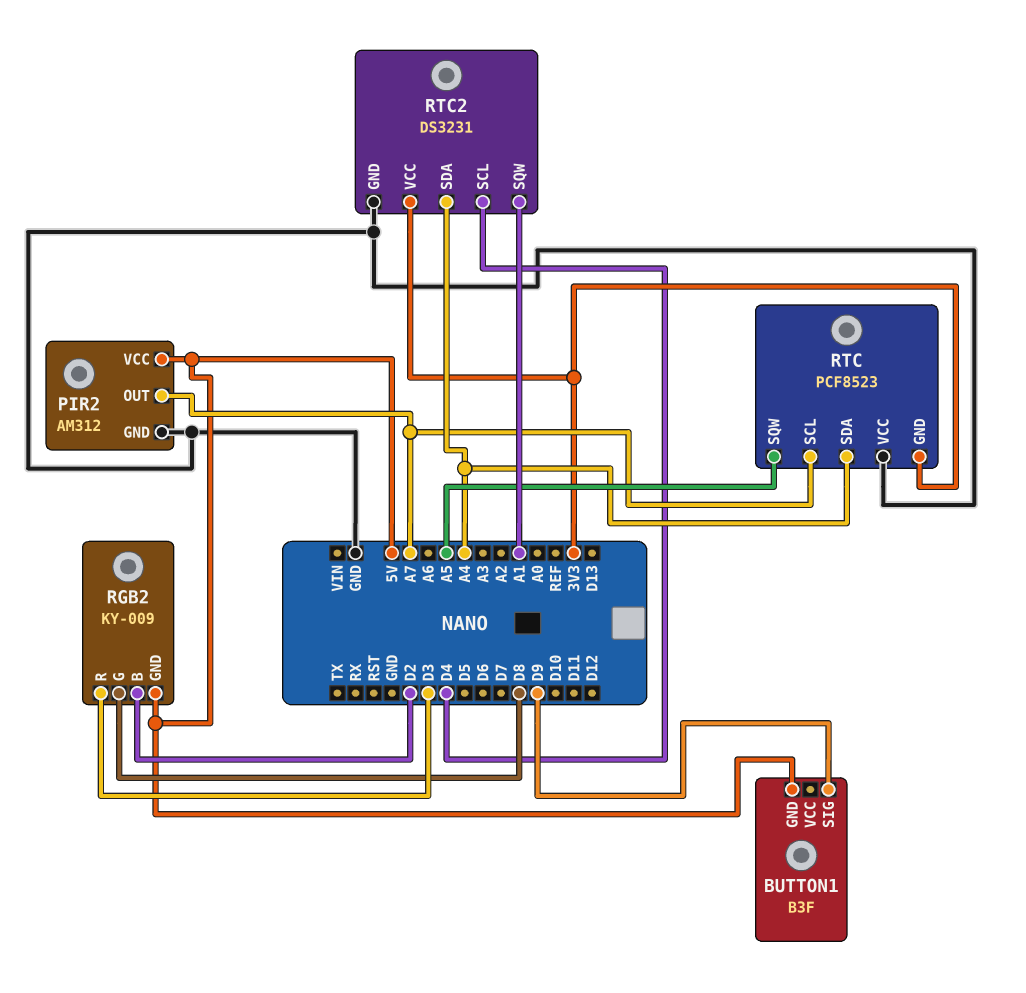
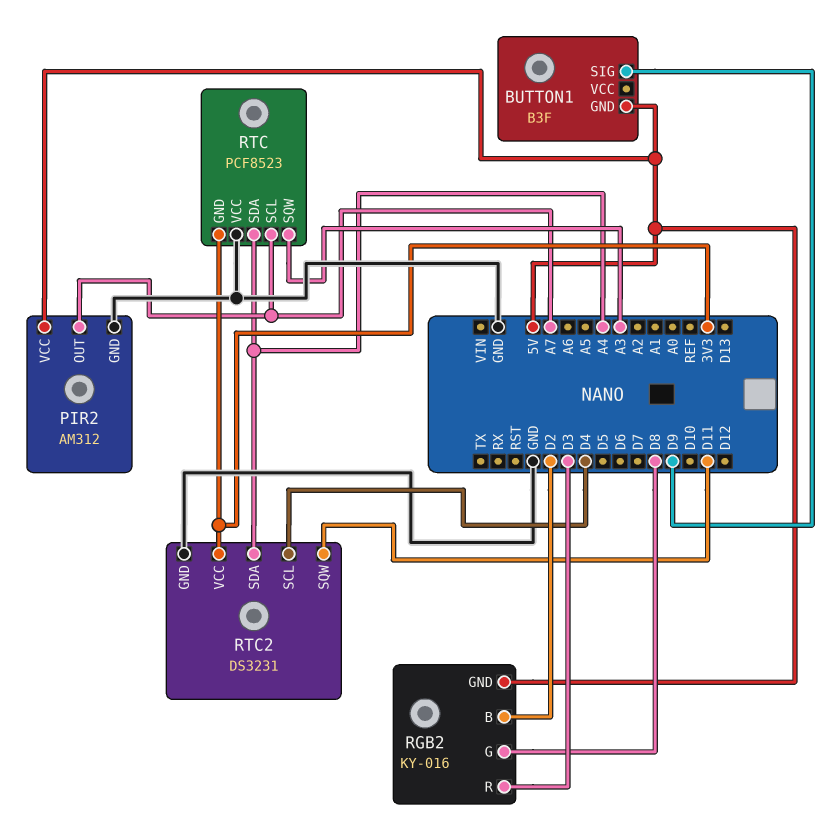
RGB2: KY-009 -> KY-016
RTC pin SQW: A5 -> A3
RTC2 pin SQW: A1 -> D11

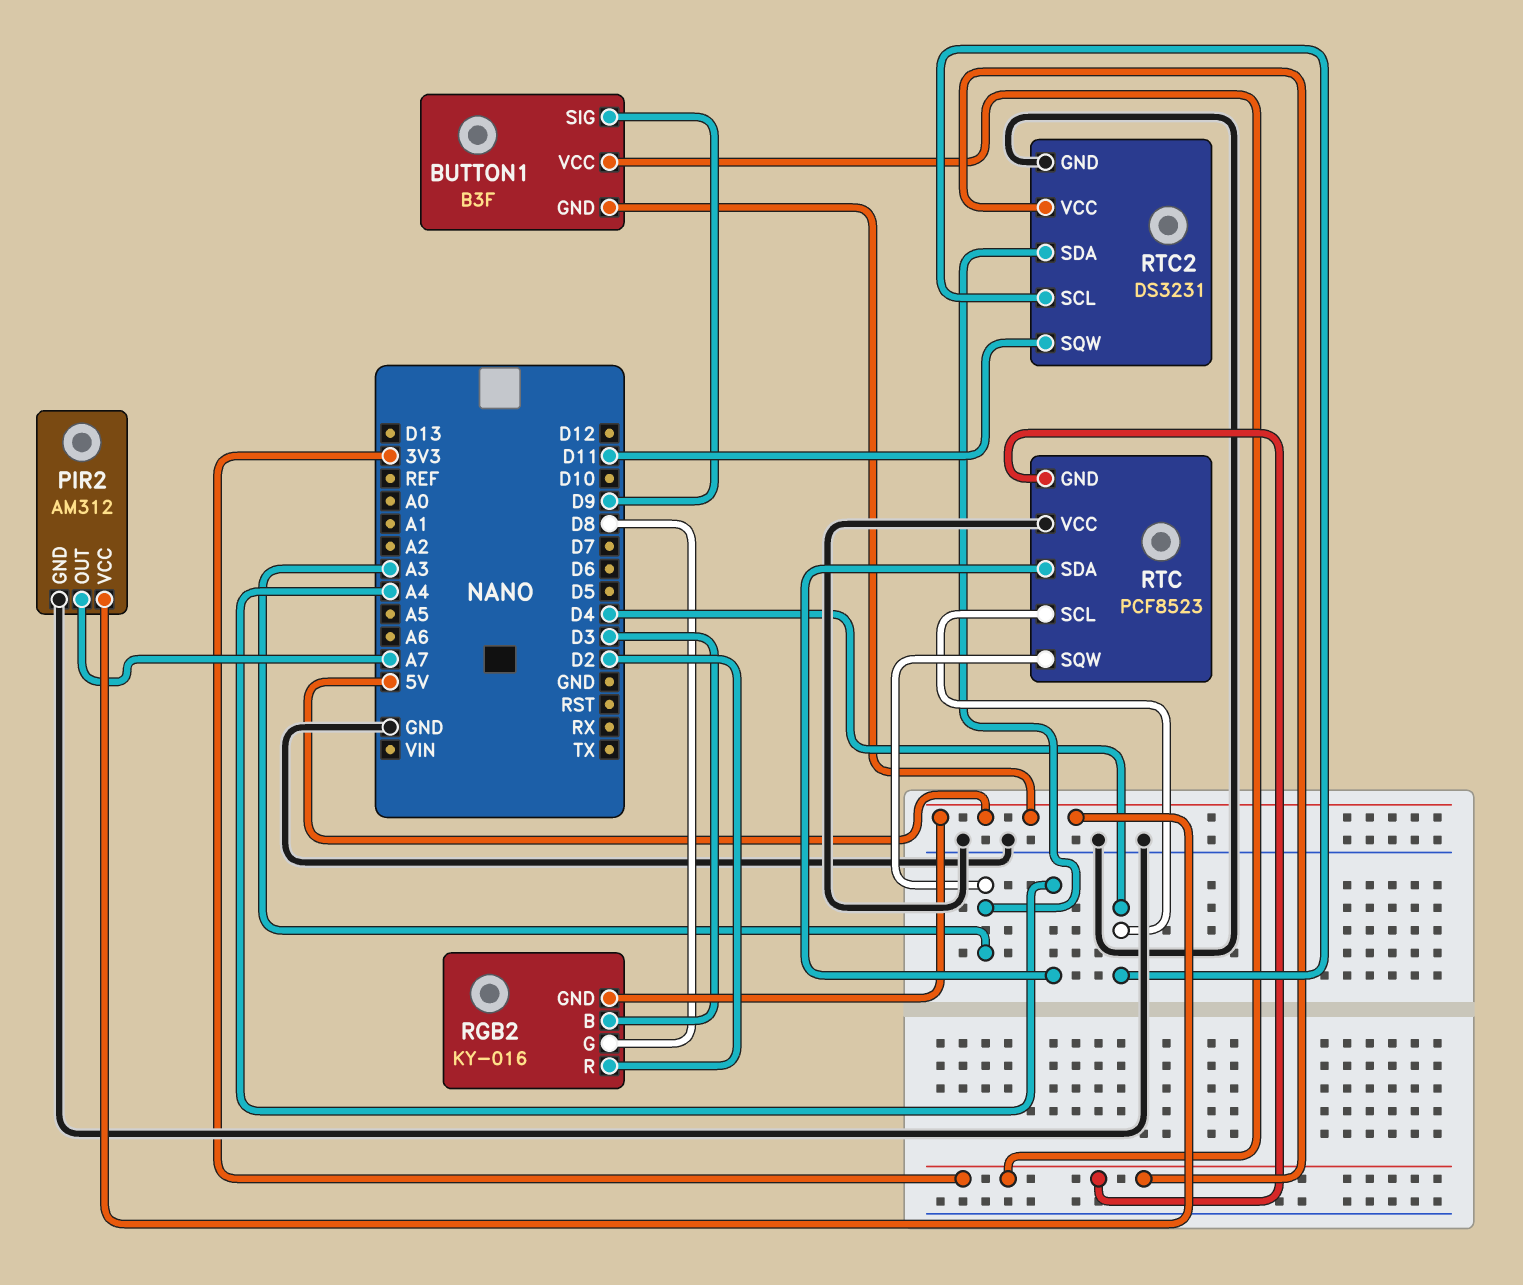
BUTTON1 pin VCC: none -> 3V3
RGB2 pin B: D2 -> D3
RGB2 pin R: D3 -> D2
RTC pin SCL: A7 -> D4
RTC2 pin SDA: A4 -> A3

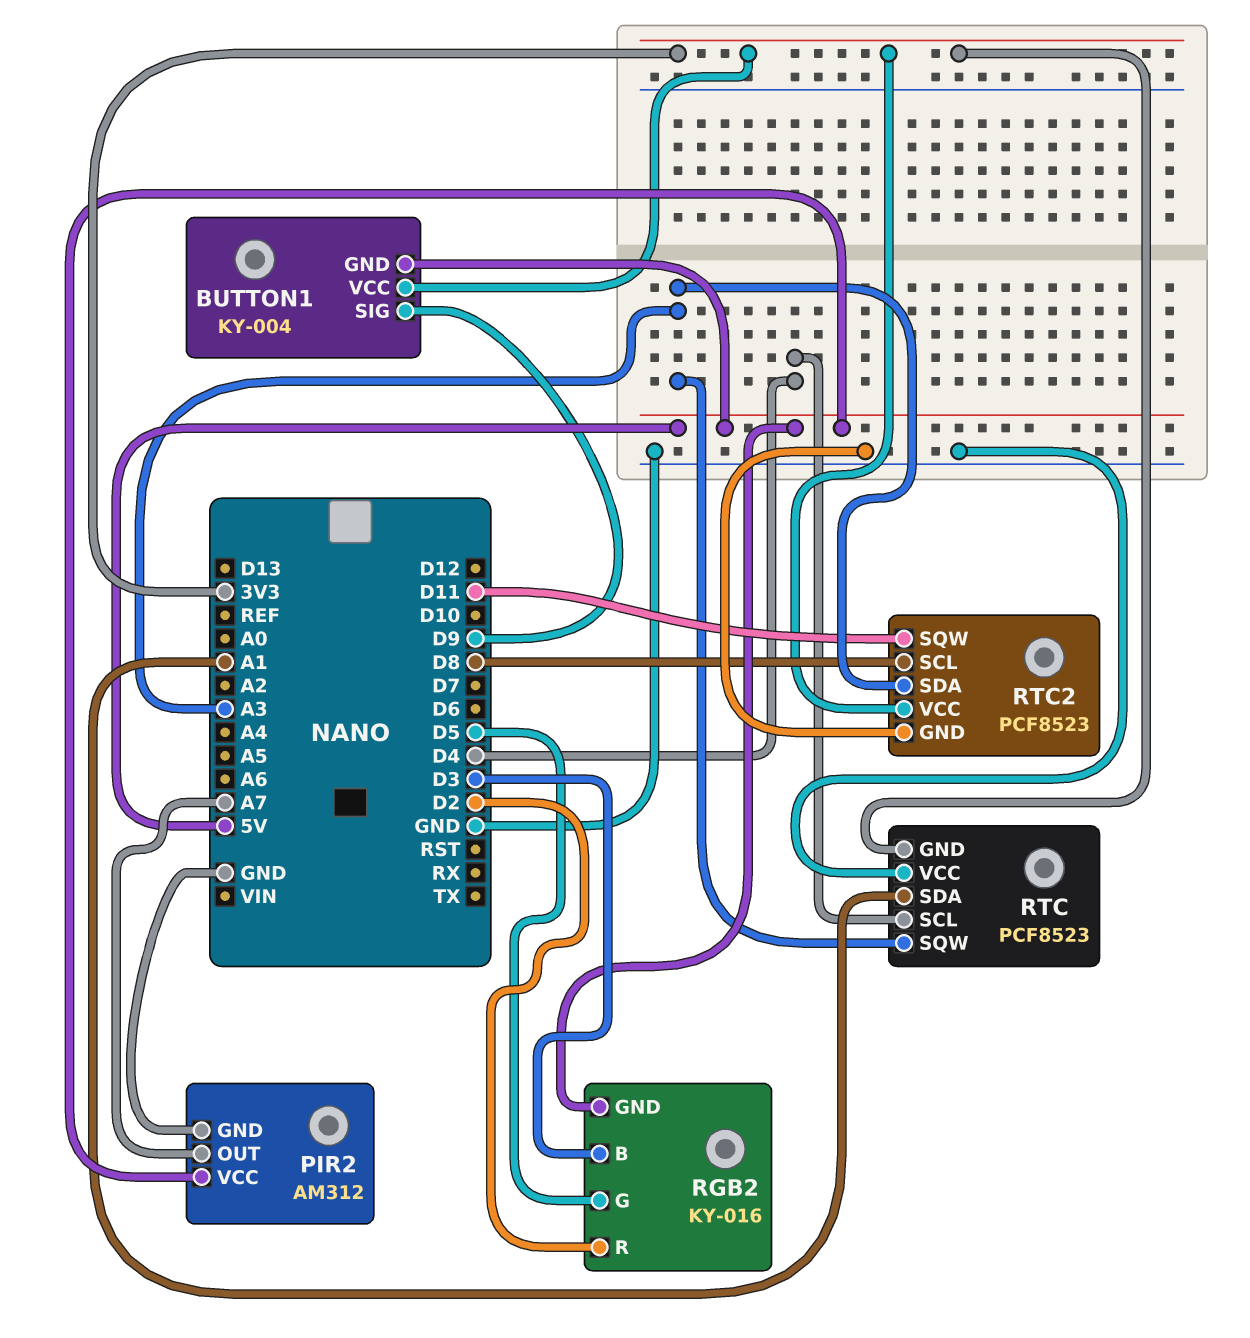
BUTTON1: B3F -> KY-004
RGB2 pin G: D8 -> D5
RTC pin SDA: A4 -> A1
RTC2: DS3231 -> PCF8523
RTC2 pin SCL: D4 -> D8

